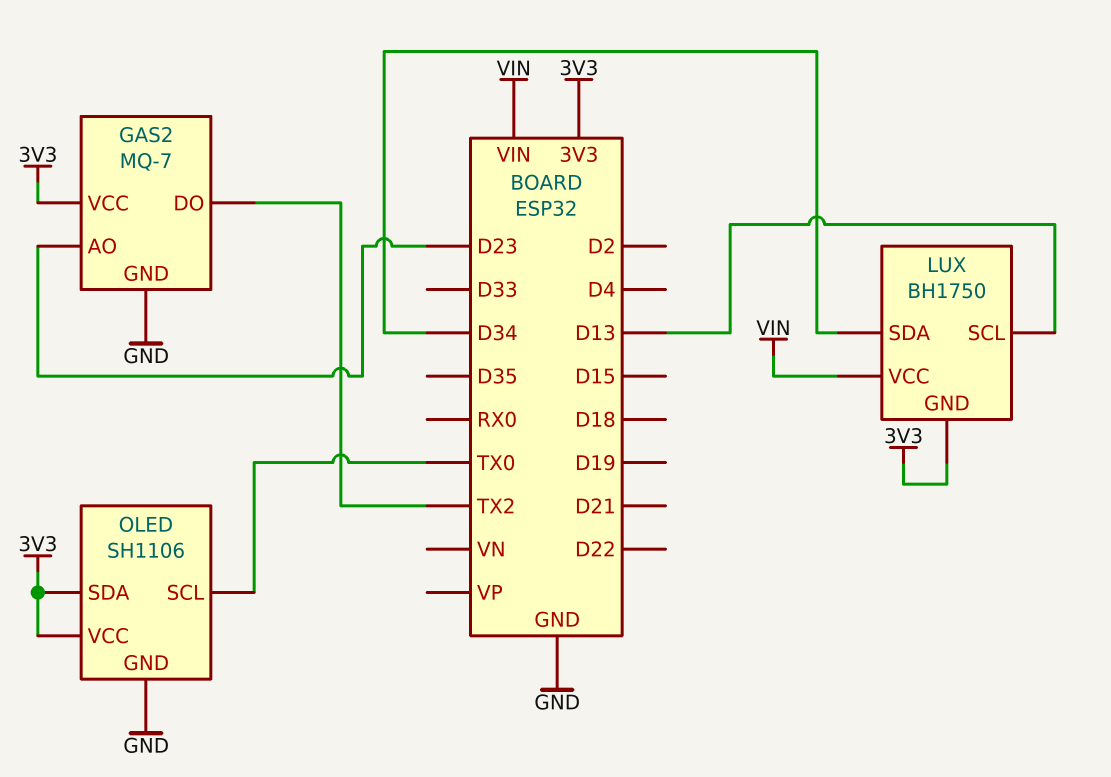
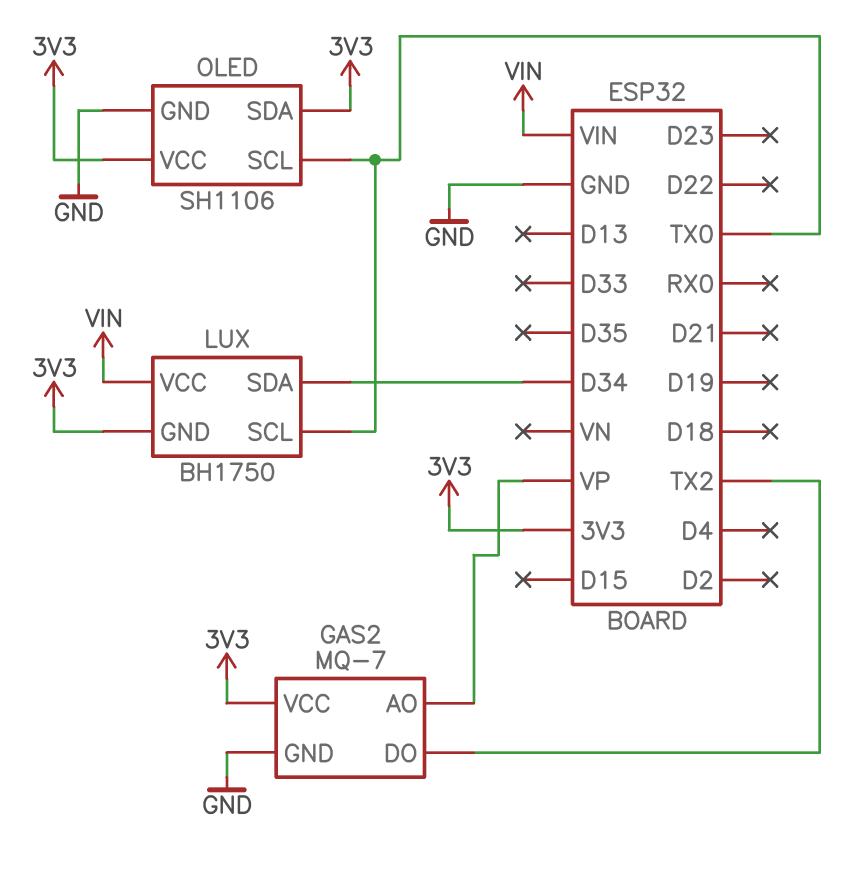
GAS2 pin AO: D23 -> VP
LUX pin SCL: D13 -> TX0

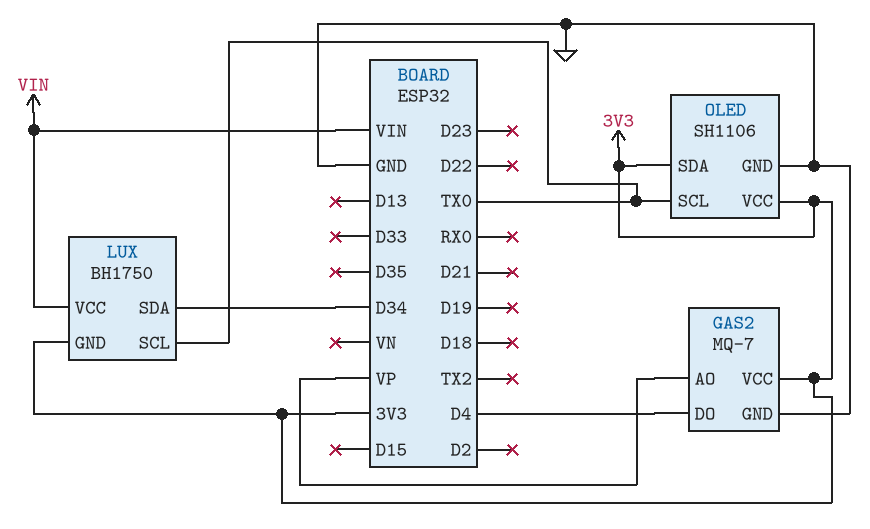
GAS2 pin DO: TX2 -> D4

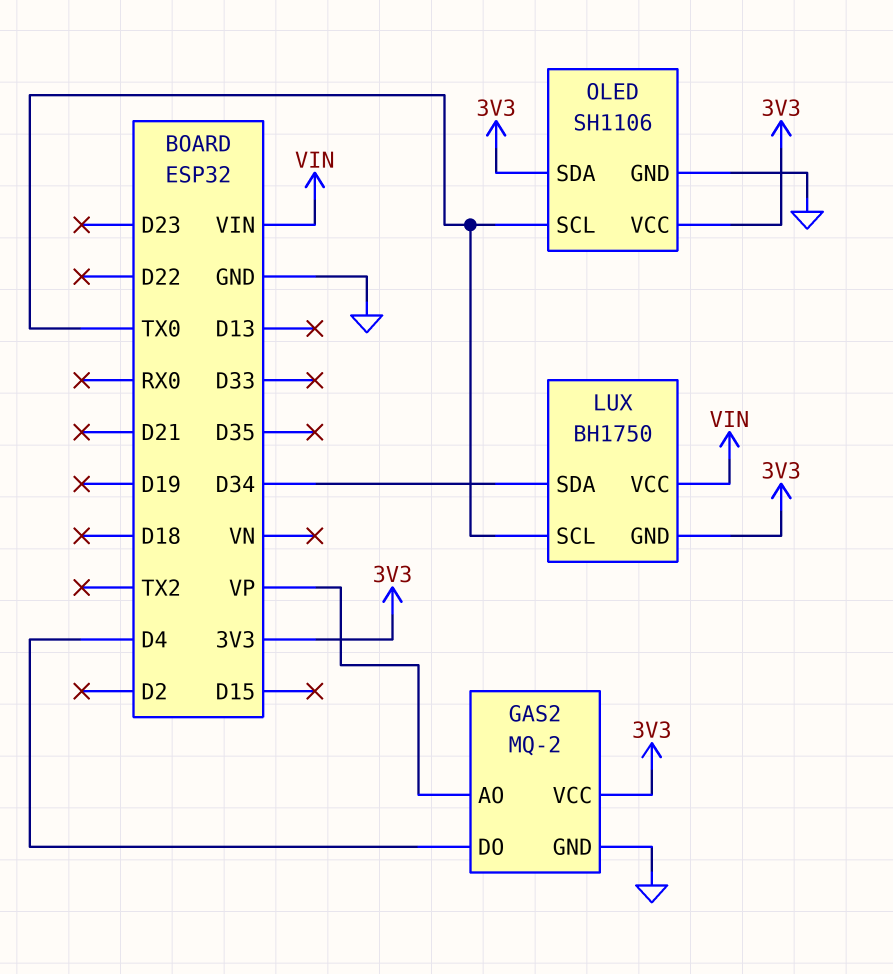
GAS2: MQ-7 -> MQ-2

